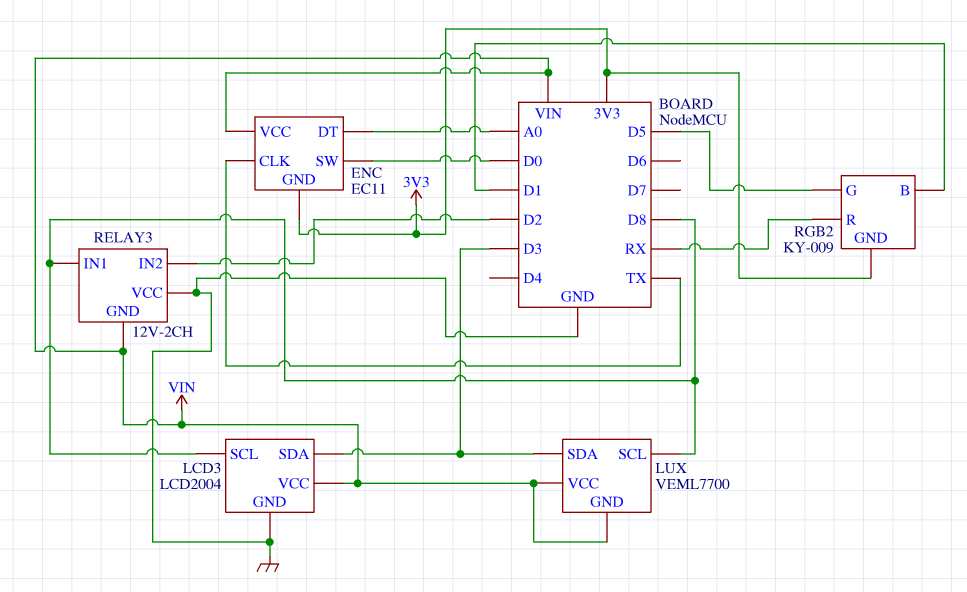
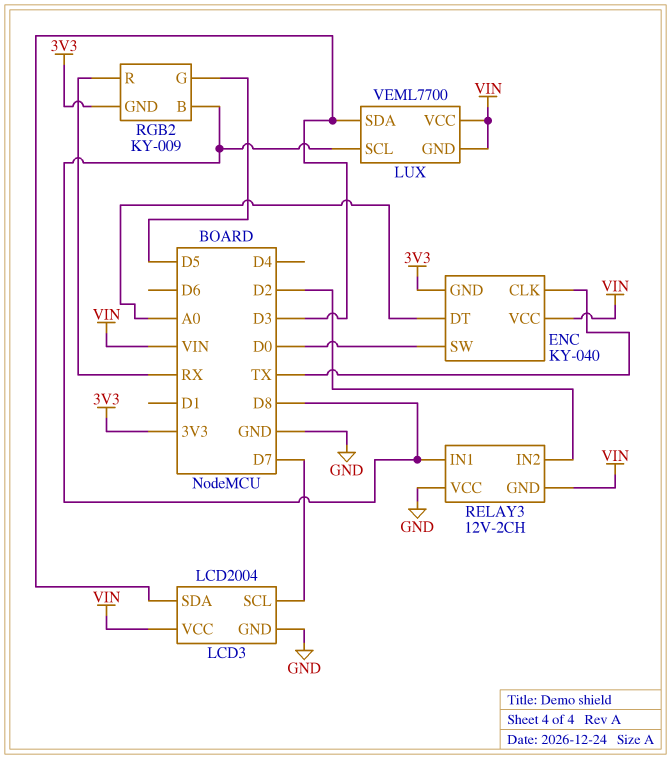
ENC: EC11 -> KY-040
LCD3 pin SCL: D8 -> D7
RGB2 pin B: D1 -> D8

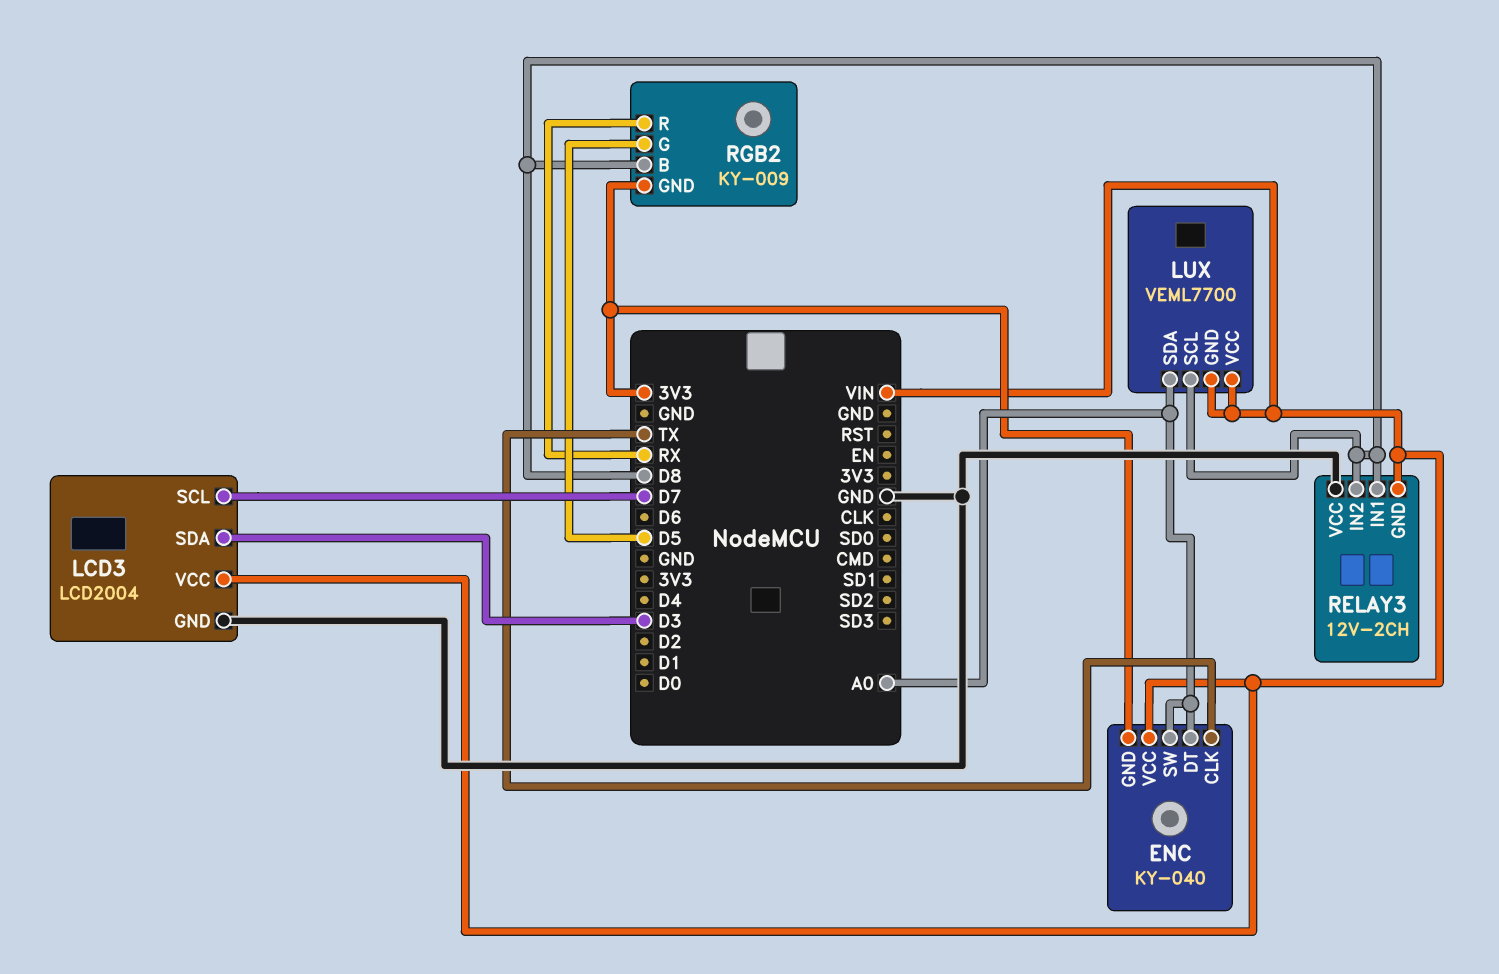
ENC pin SW: D0 -> A0
LUX pin SDA: D3 -> A0
RELAY3 pin IN2: D2 -> D8

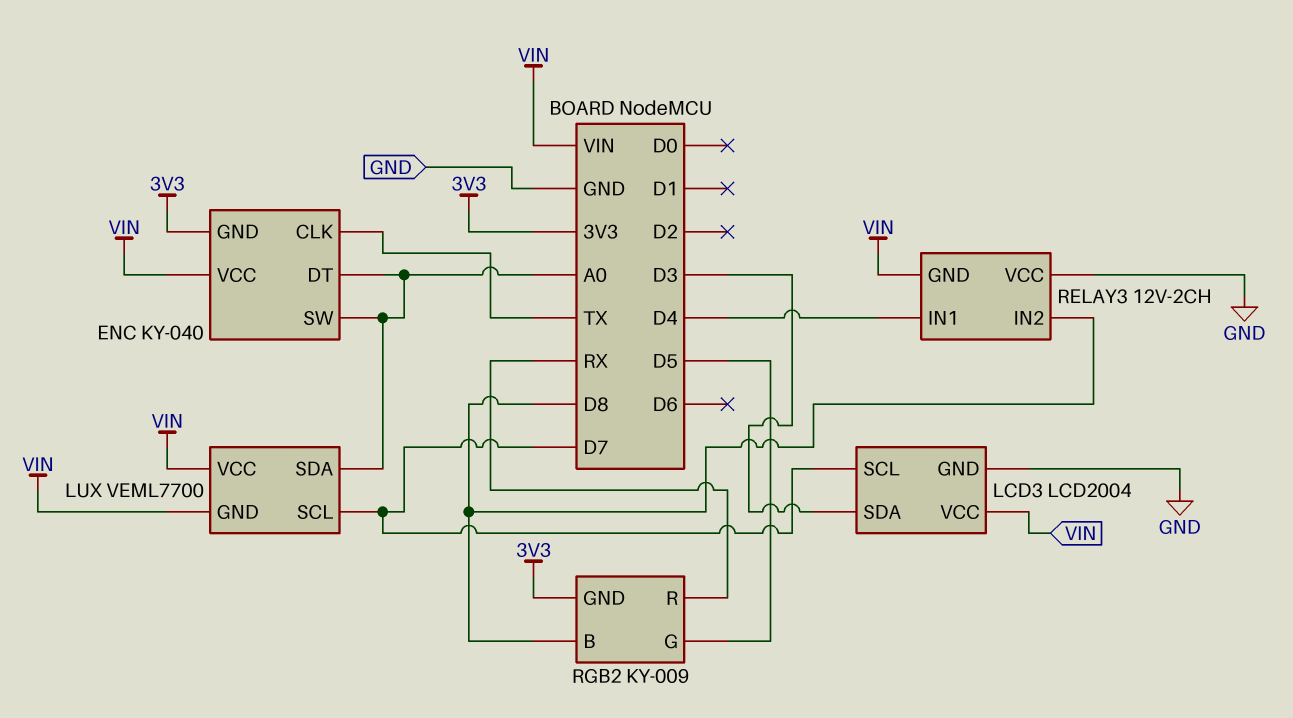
LUX pin SCL: D8 -> D7
RELAY3 pin IN1: D8 -> D4

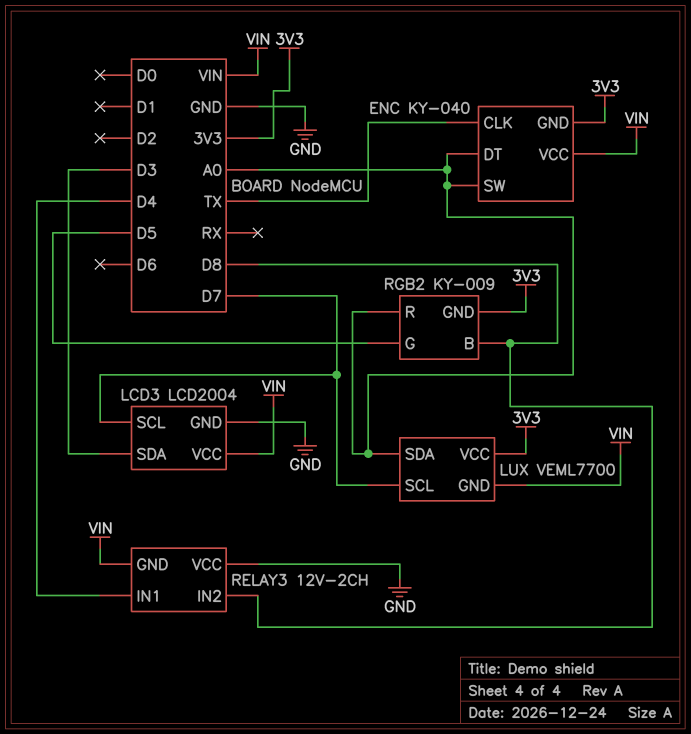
LUX pin VCC: VIN -> 3V3
RGB2 pin R: RX -> A0

